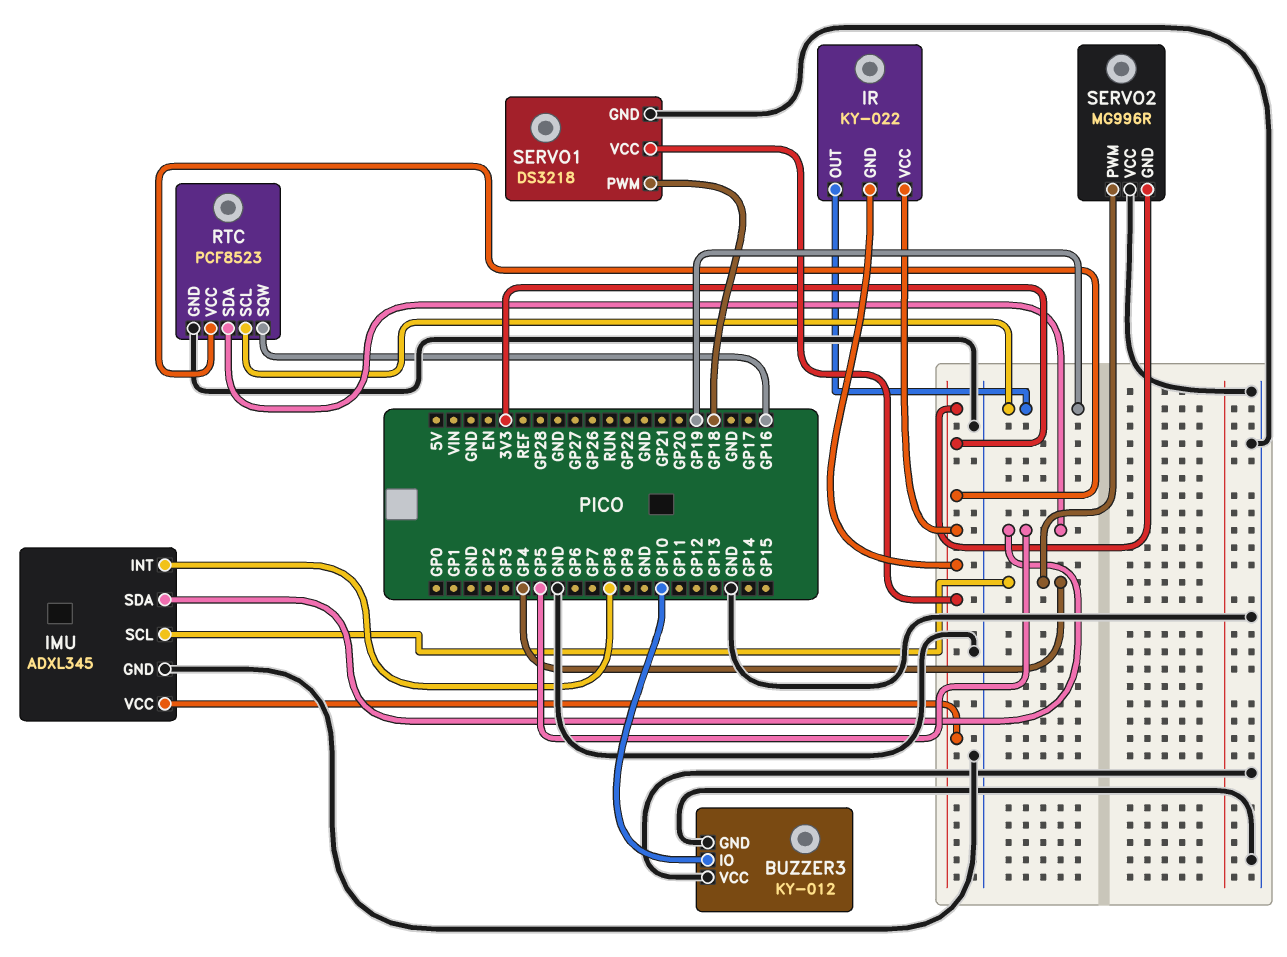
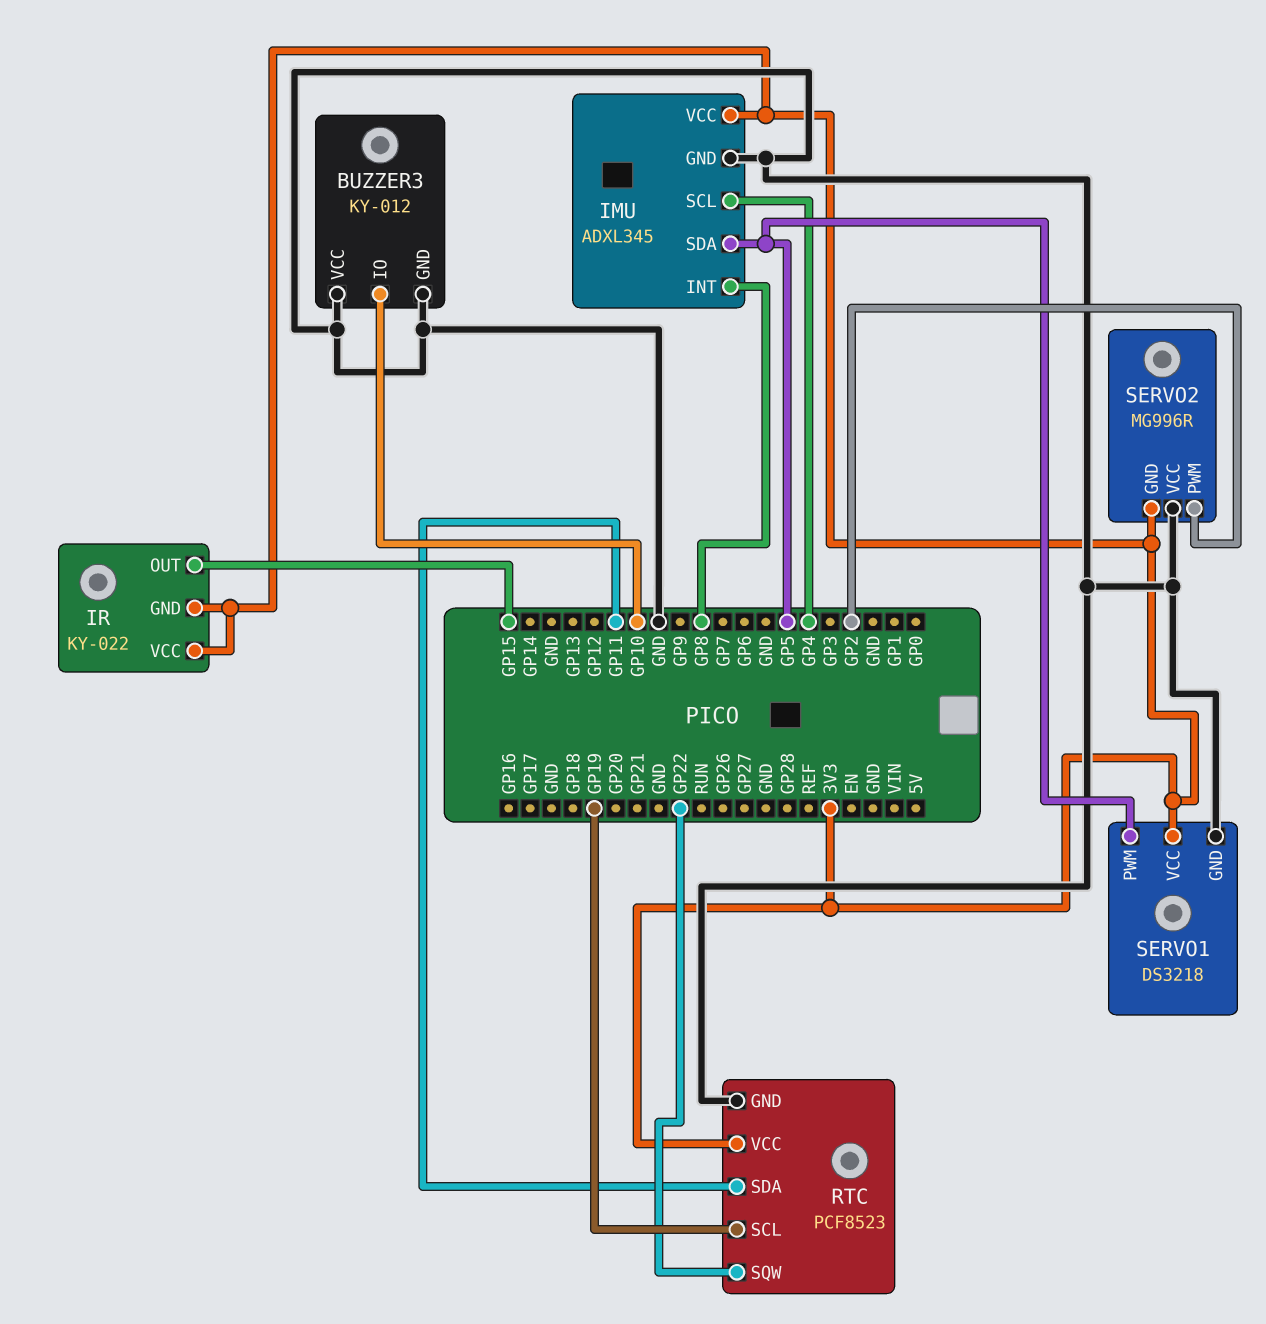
IR pin OUT: GP19 -> GP15
RTC pin SDA: GP5 -> GP11
RTC pin SQW: GP16 -> GP22
SERVO1 pin PWM: GP18 -> GP5
SERVO2 pin PWM: GP4 -> GP2

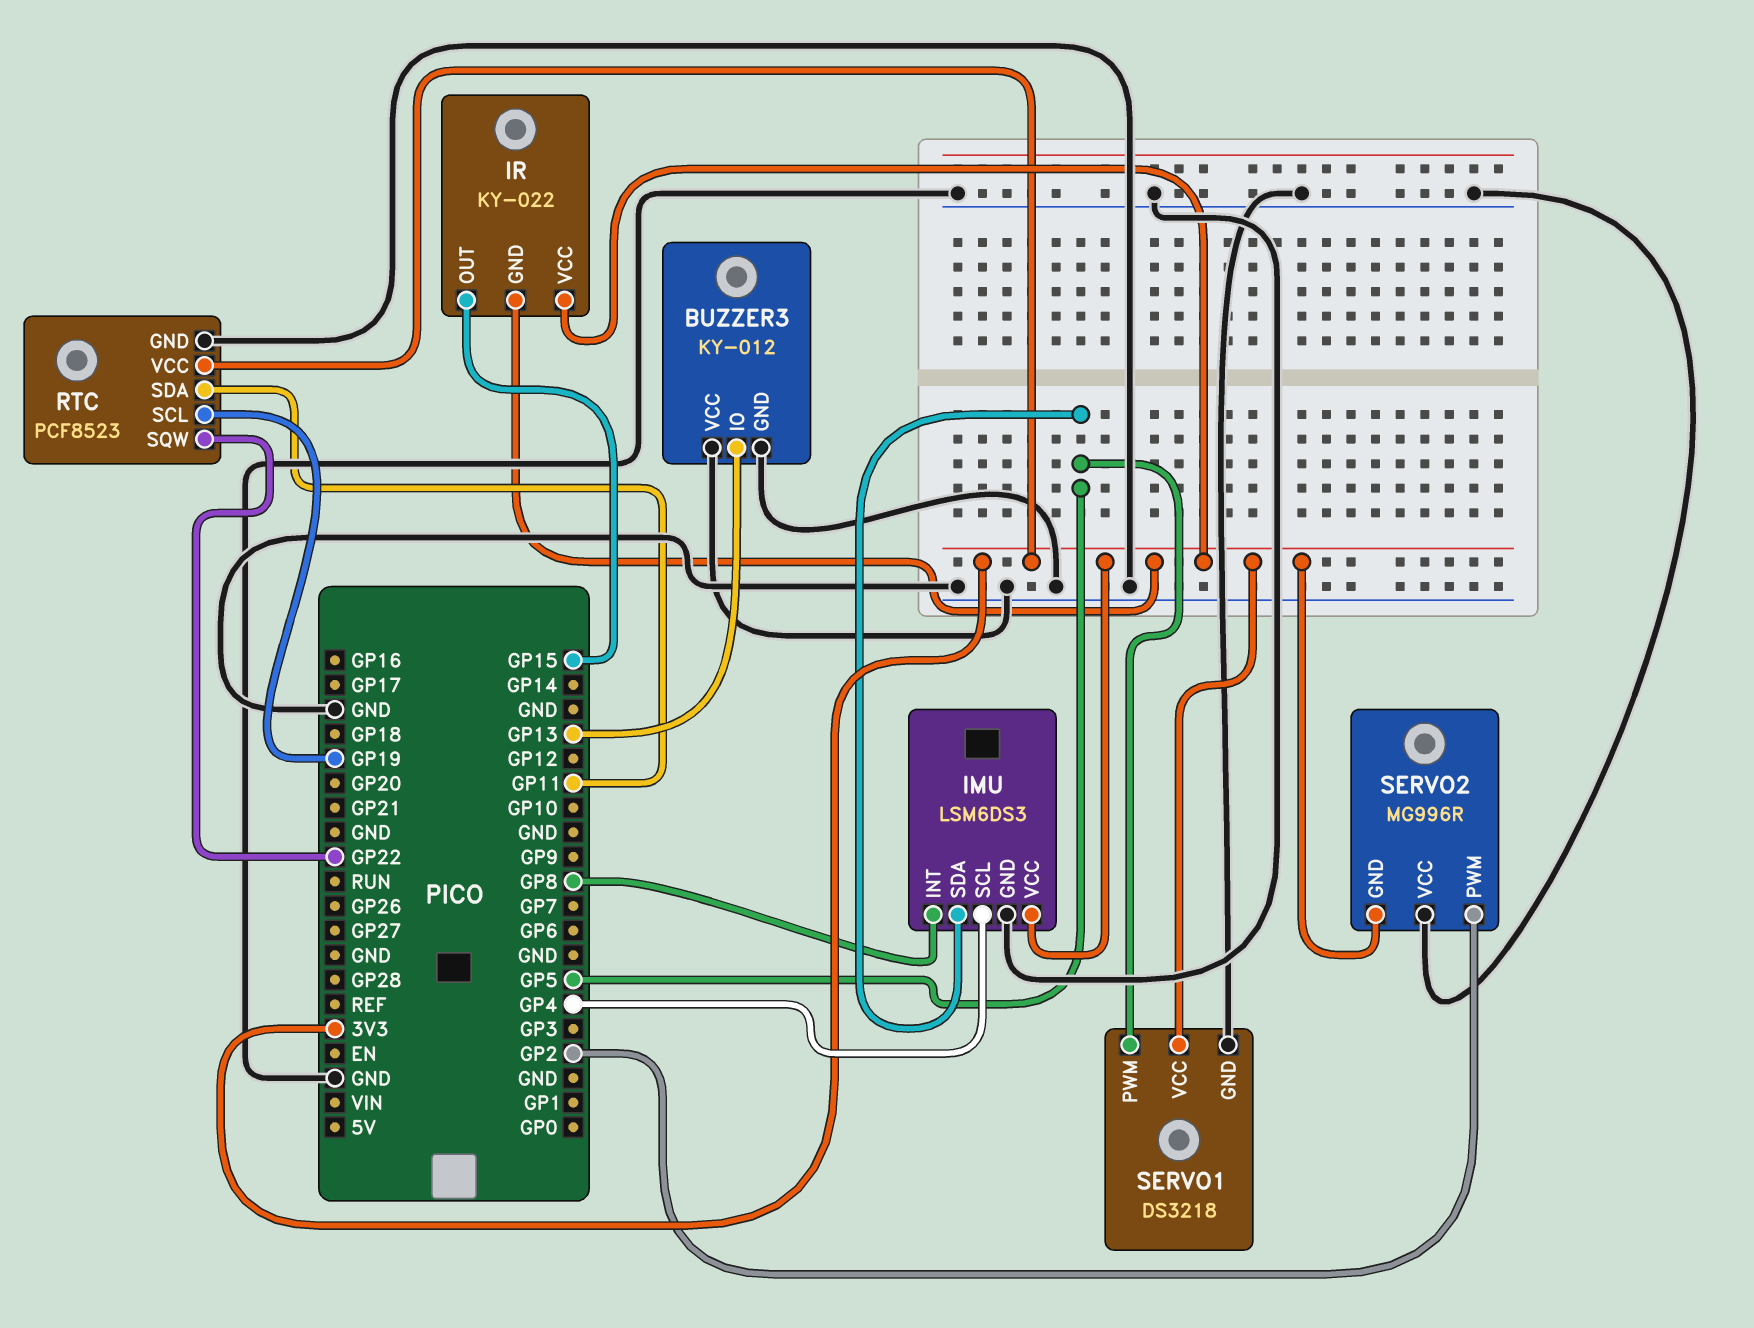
BUZZER3 pin IO: GP10 -> GP13
IMU: ADXL345 -> LSM6DS3

